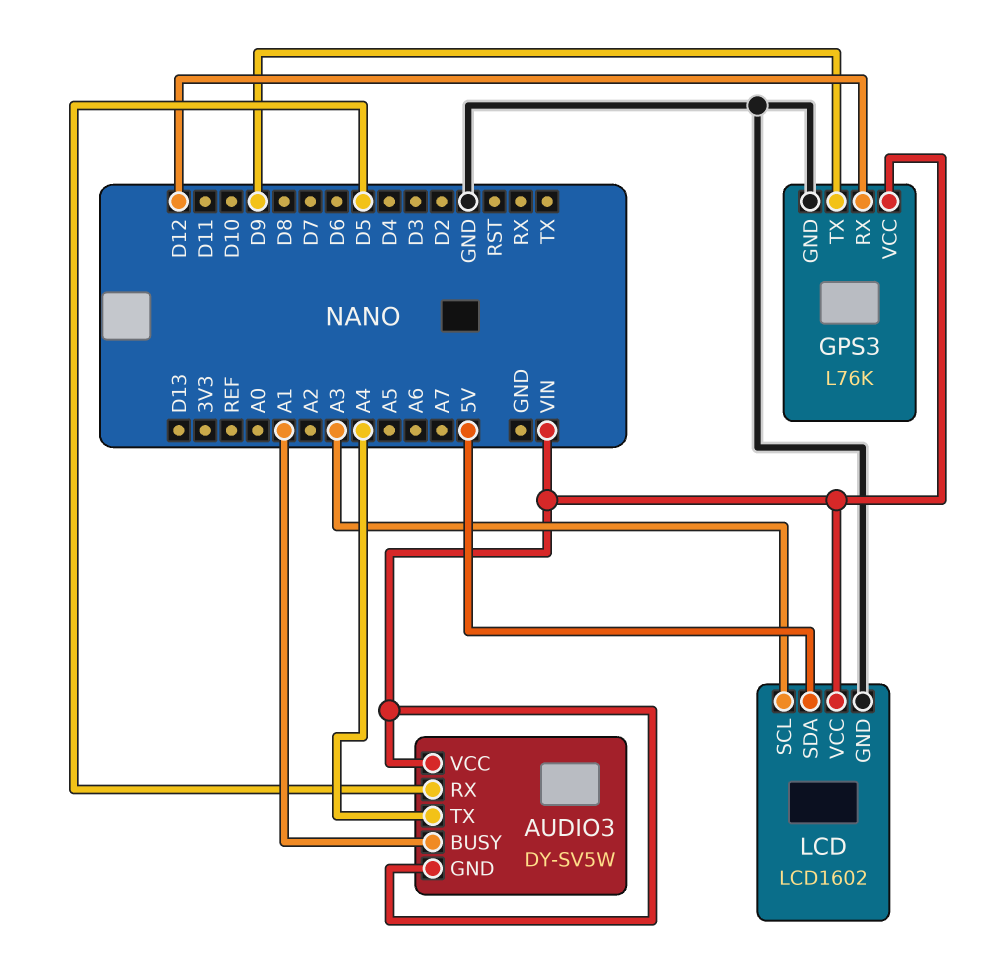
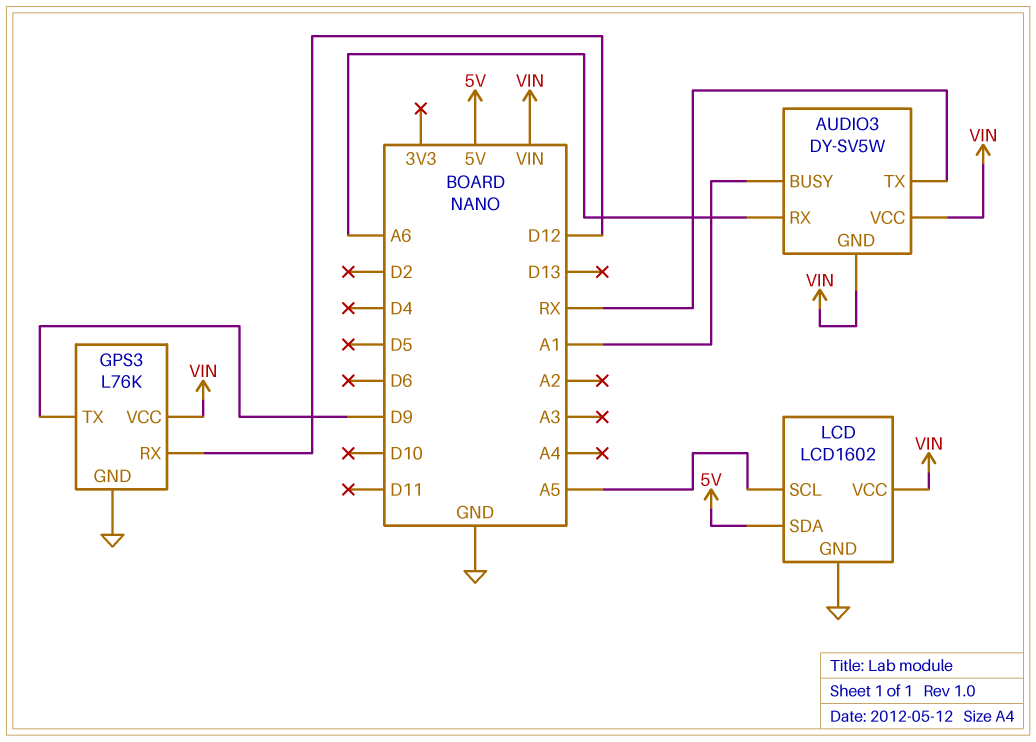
AUDIO3 pin RX: D5 -> A6
AUDIO3 pin TX: A4 -> RX
LCD pin SCL: A3 -> A5

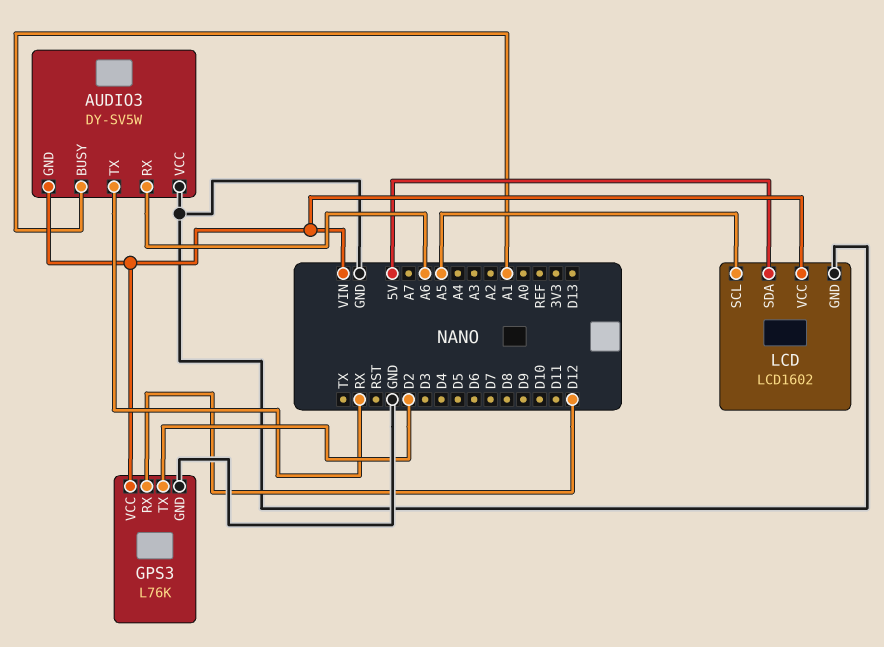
AUDIO3 pin VCC: VIN -> GND
GPS3 pin TX: D9 -> D2

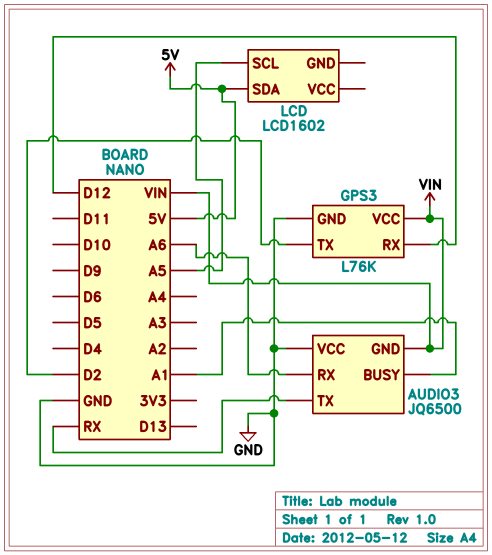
AUDIO3: DY-SV5W -> JQ6500
LCD pin GND: GND -> none
LCD pin VCC: VIN -> none

